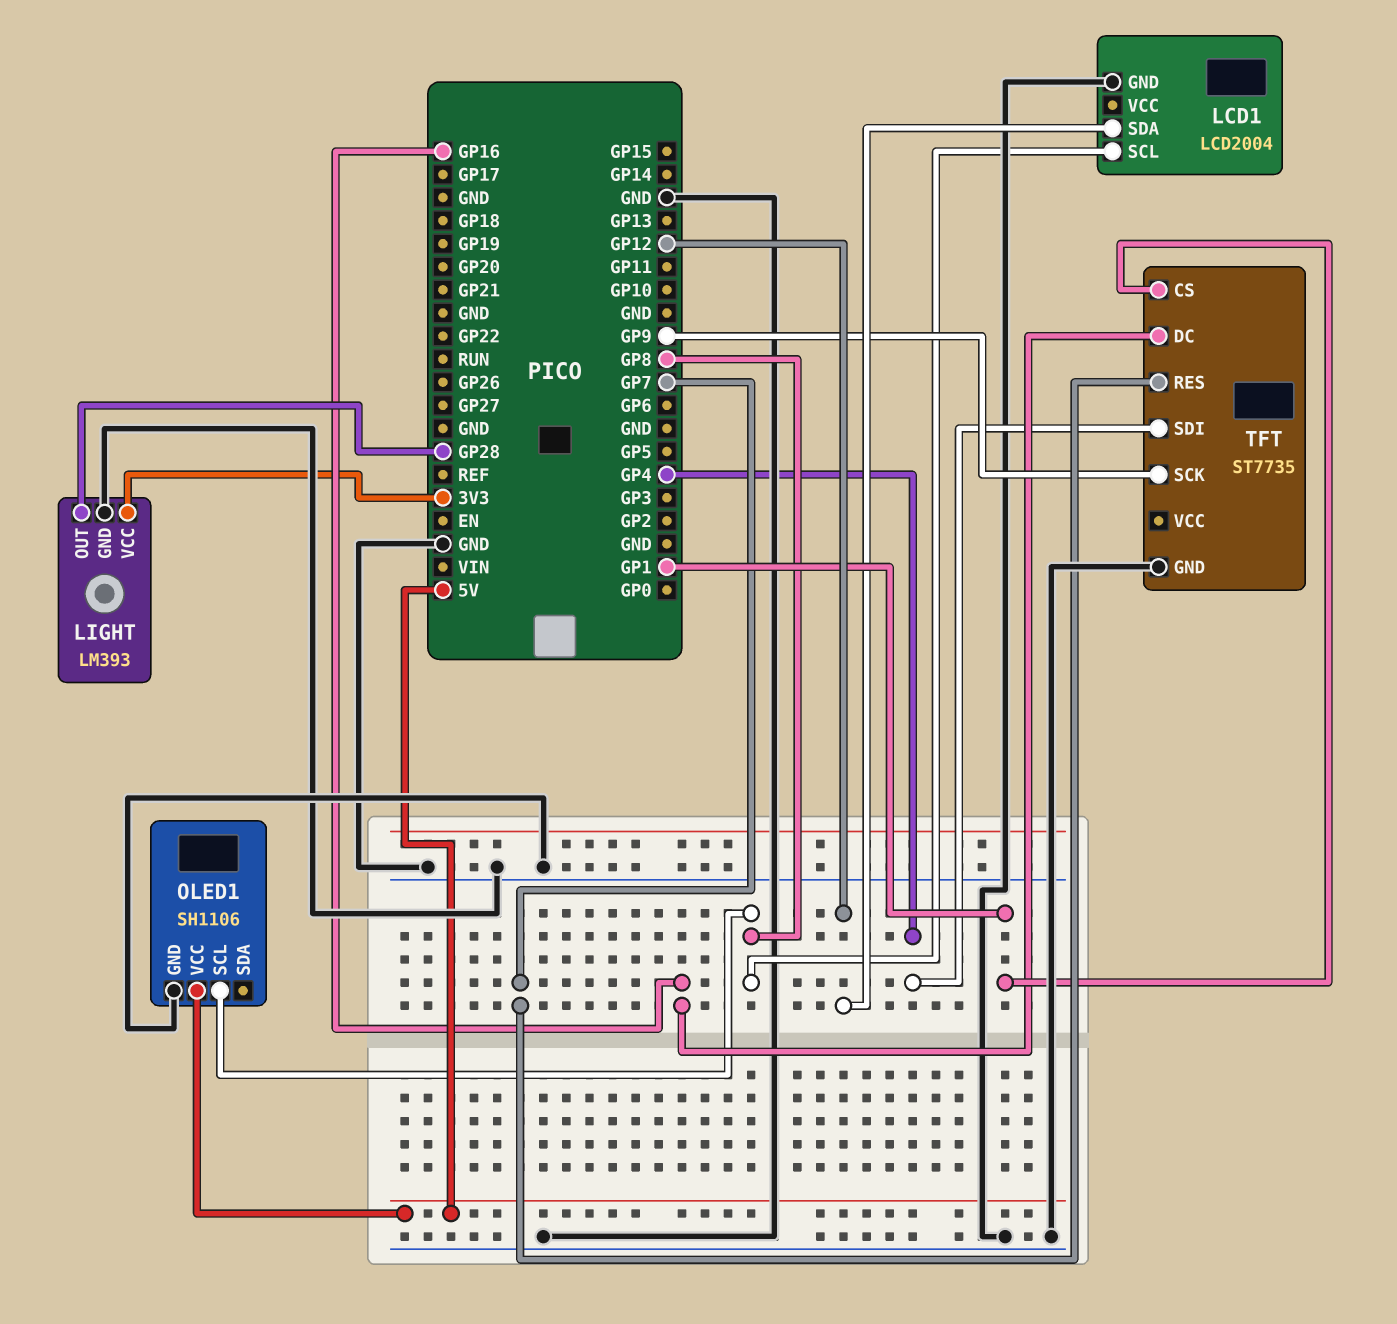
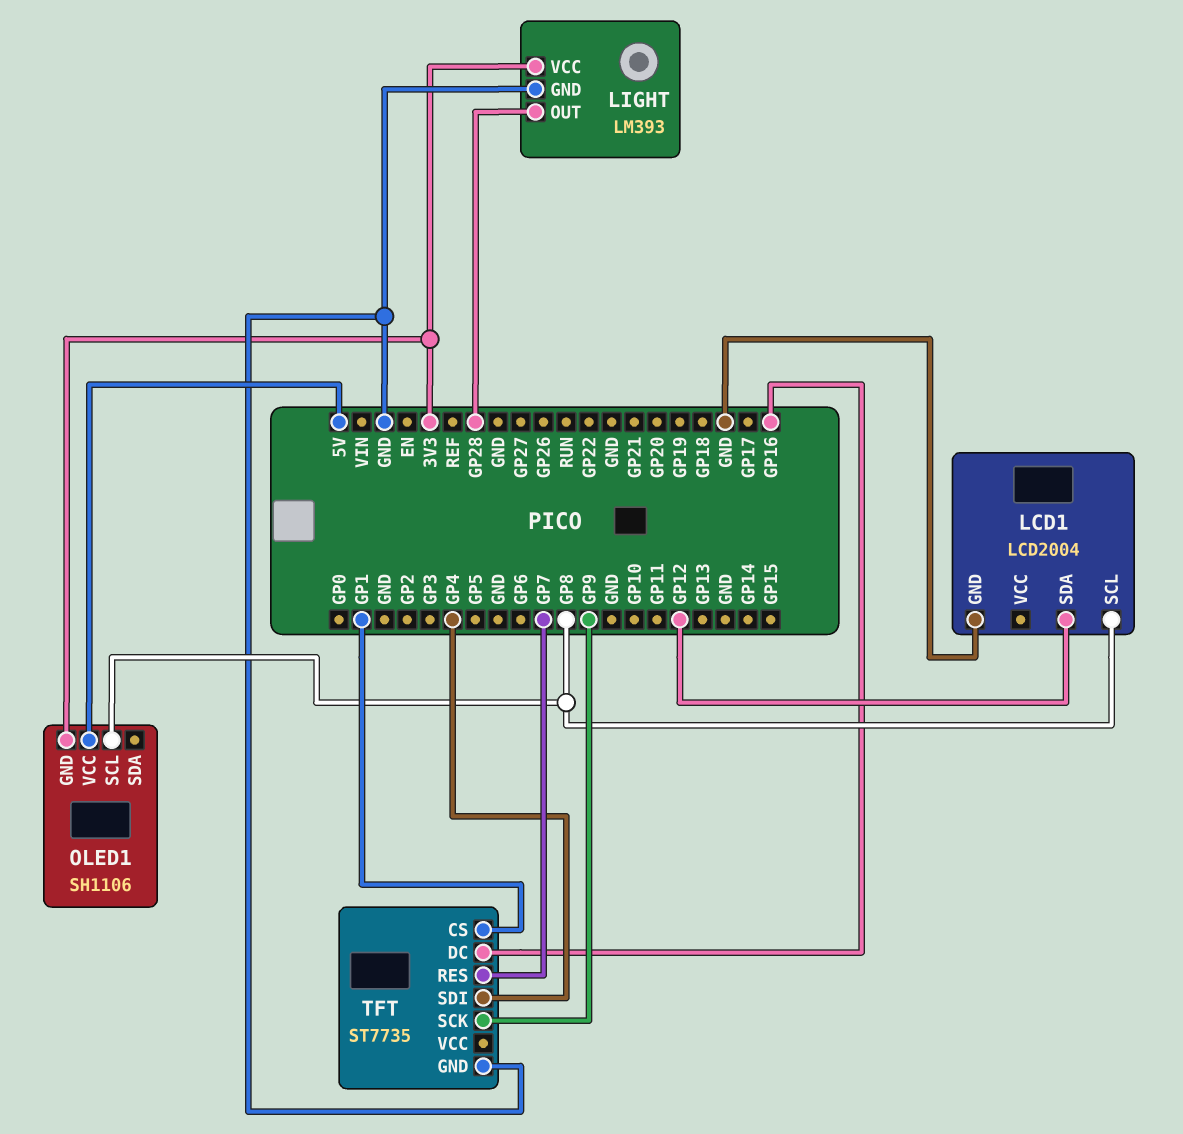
OLED1 pin GND: GND -> 3V3

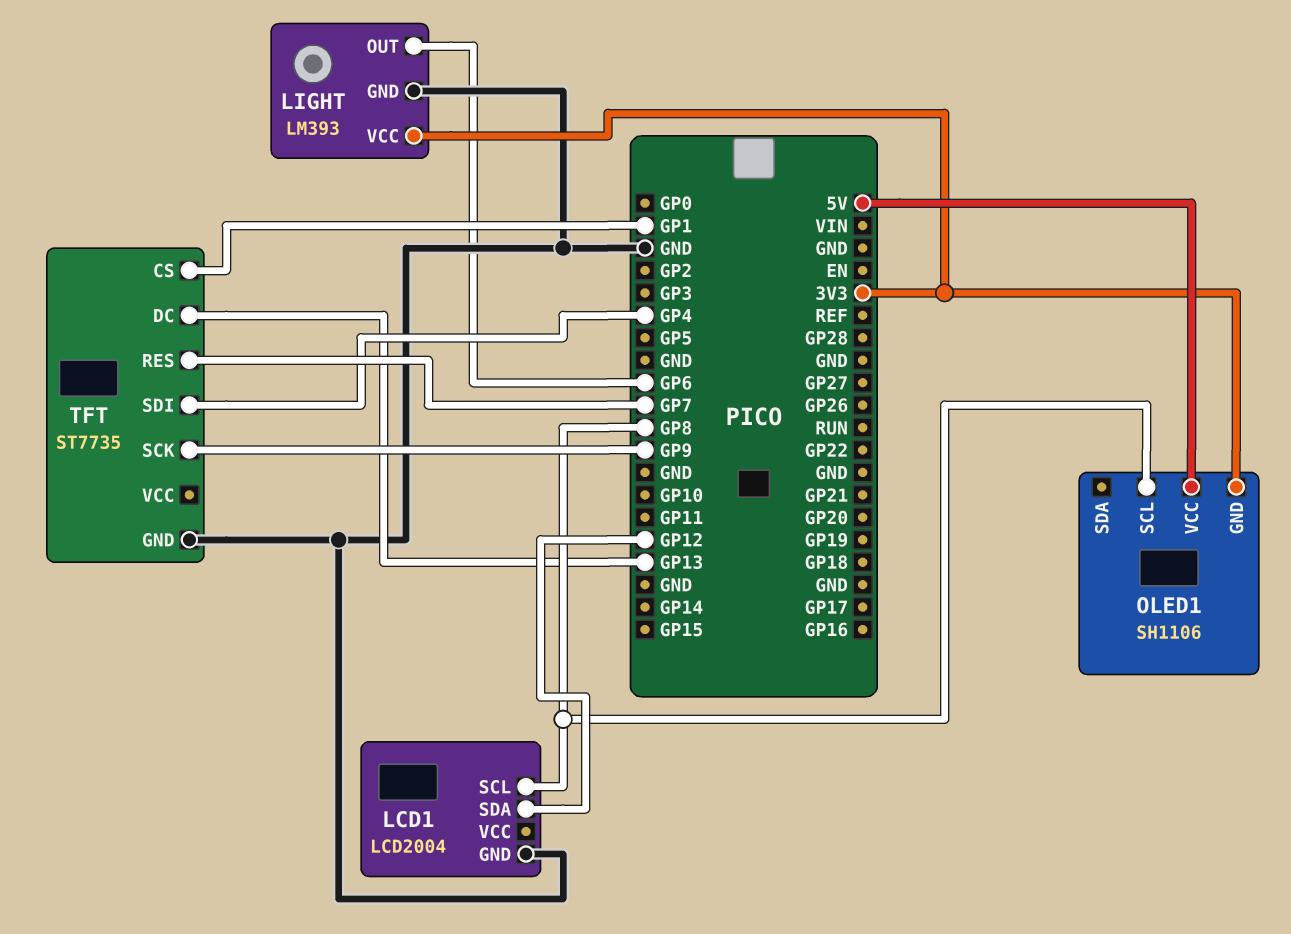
LIGHT pin OUT: GP28 -> GP6
TFT pin DC: GP16 -> GP13

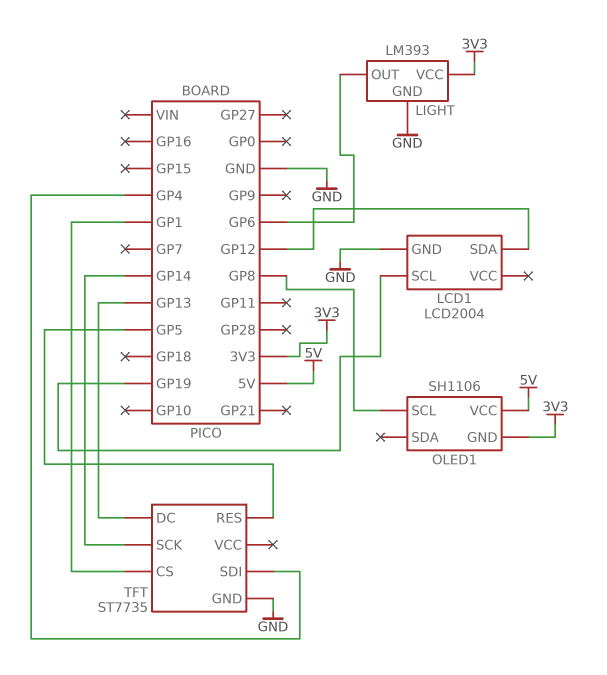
LCD1 pin SCL: GP8 -> GP19
TFT pin RES: GP7 -> GP5
TFT pin SCK: GP9 -> GP14

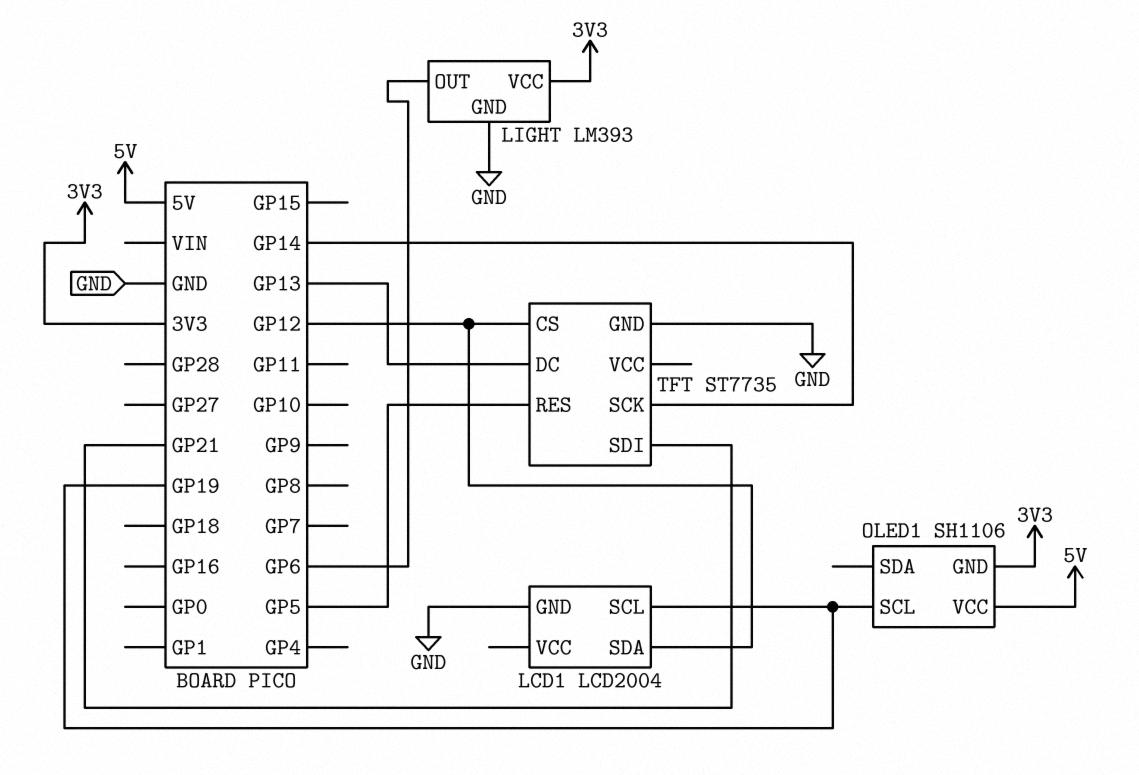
OLED1 pin SCL: GP8 -> GP19
TFT pin CS: GP1 -> GP12
TFT pin SDI: GP4 -> GP21

